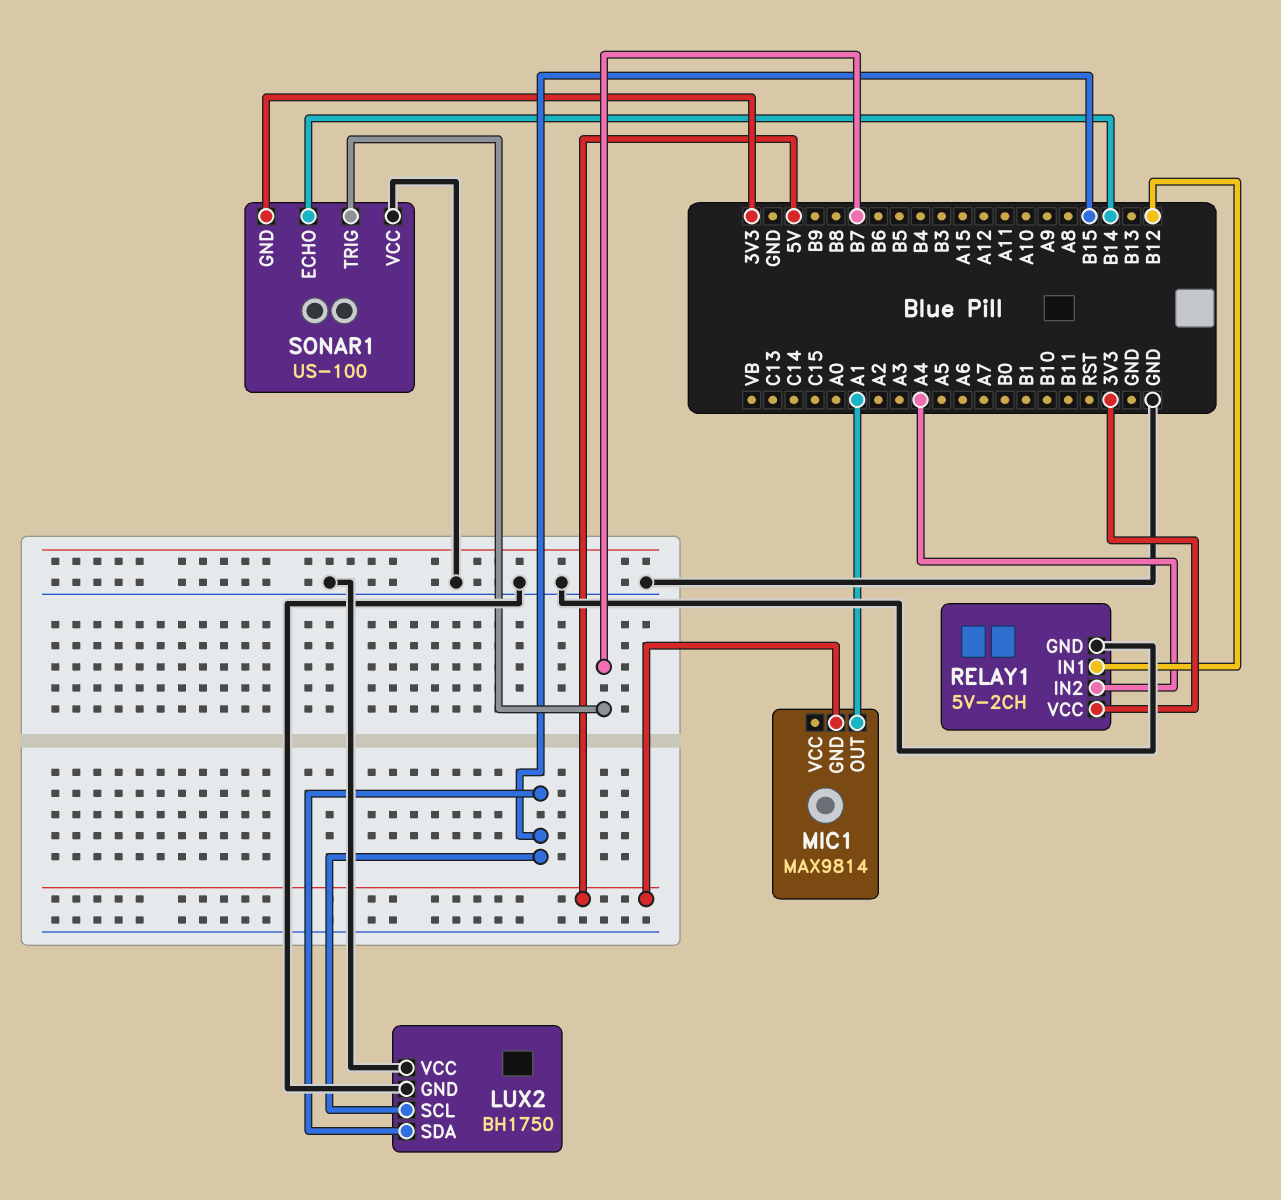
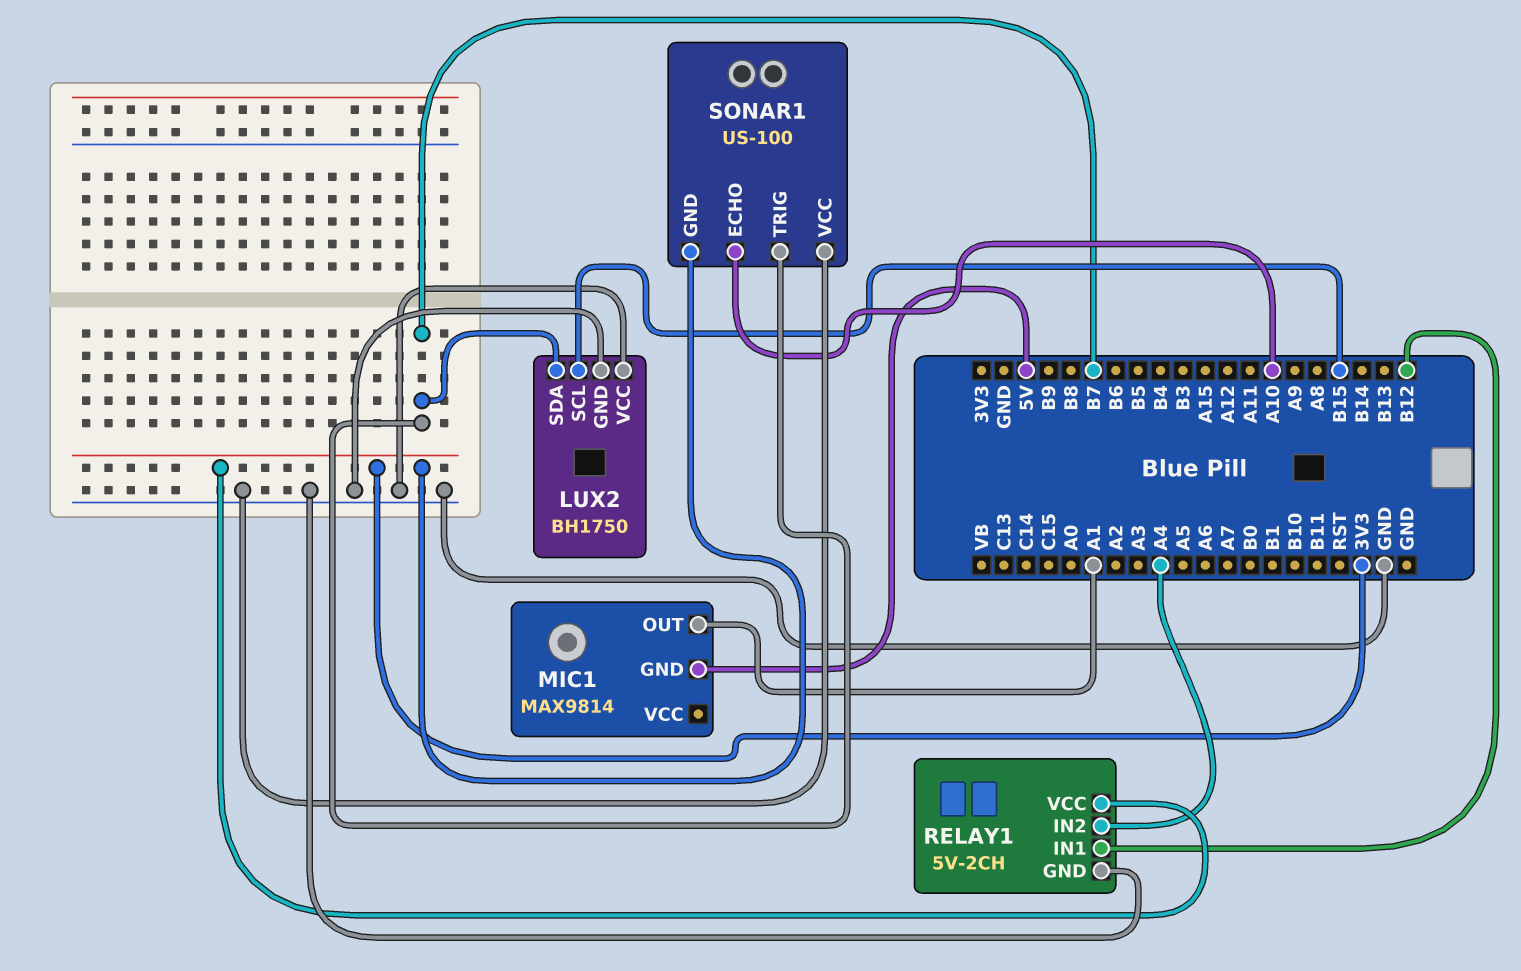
LUX2 pin SDA: B15 -> B7
SONAR1 pin ECHO: B14 -> A10

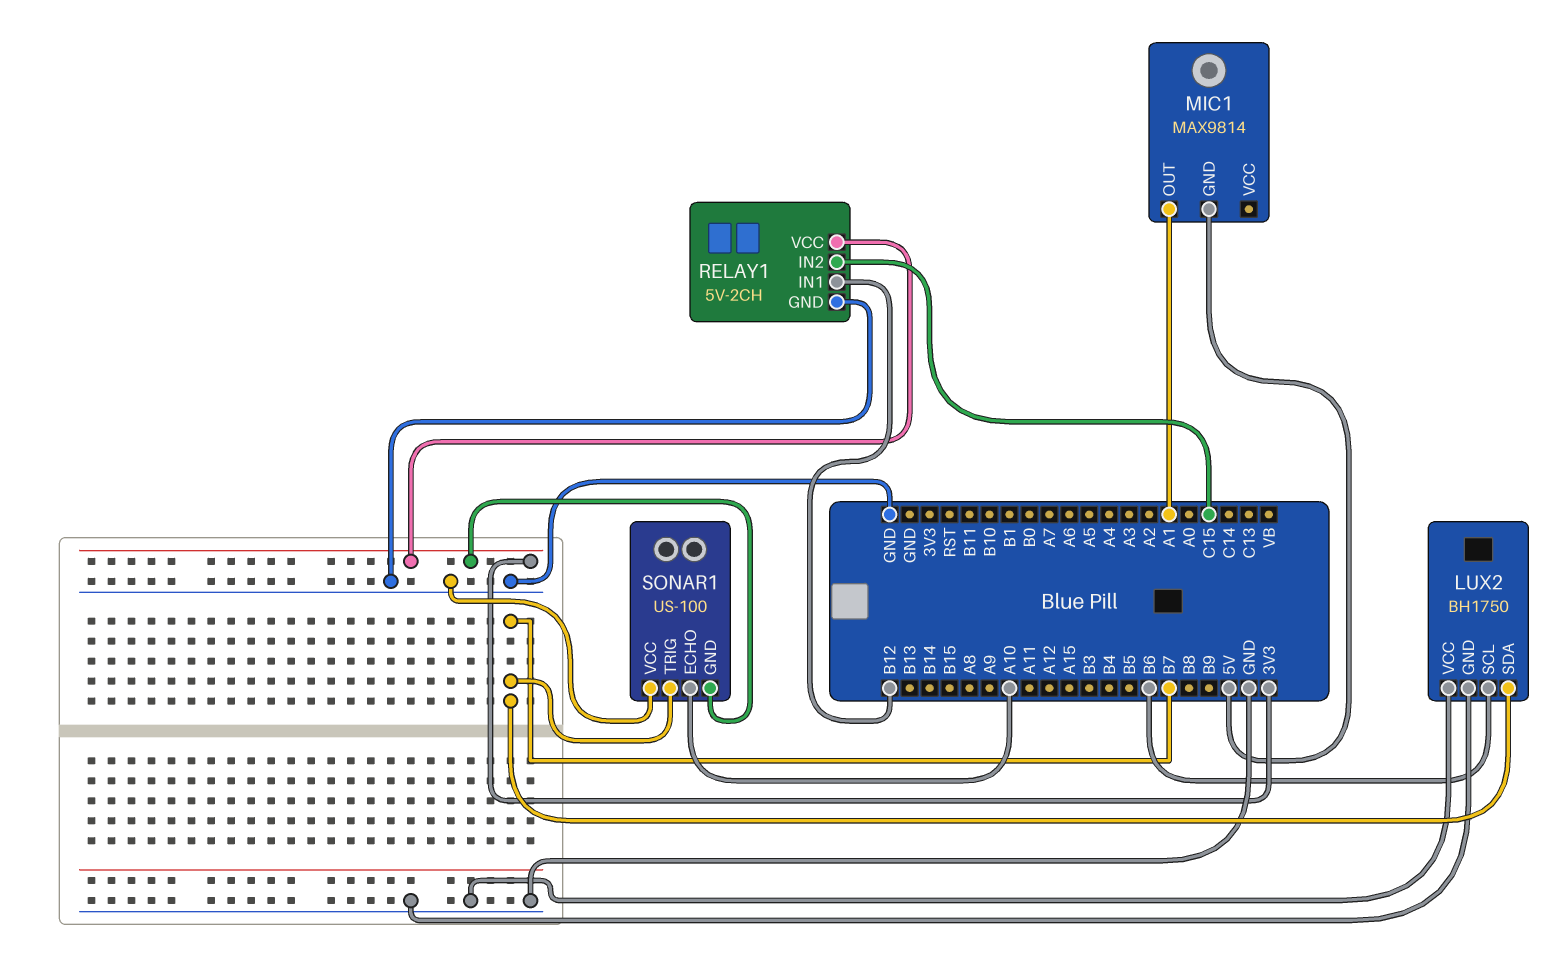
LUX2 pin SCL: B15 -> B6
RELAY1 pin IN2: A4 -> C15

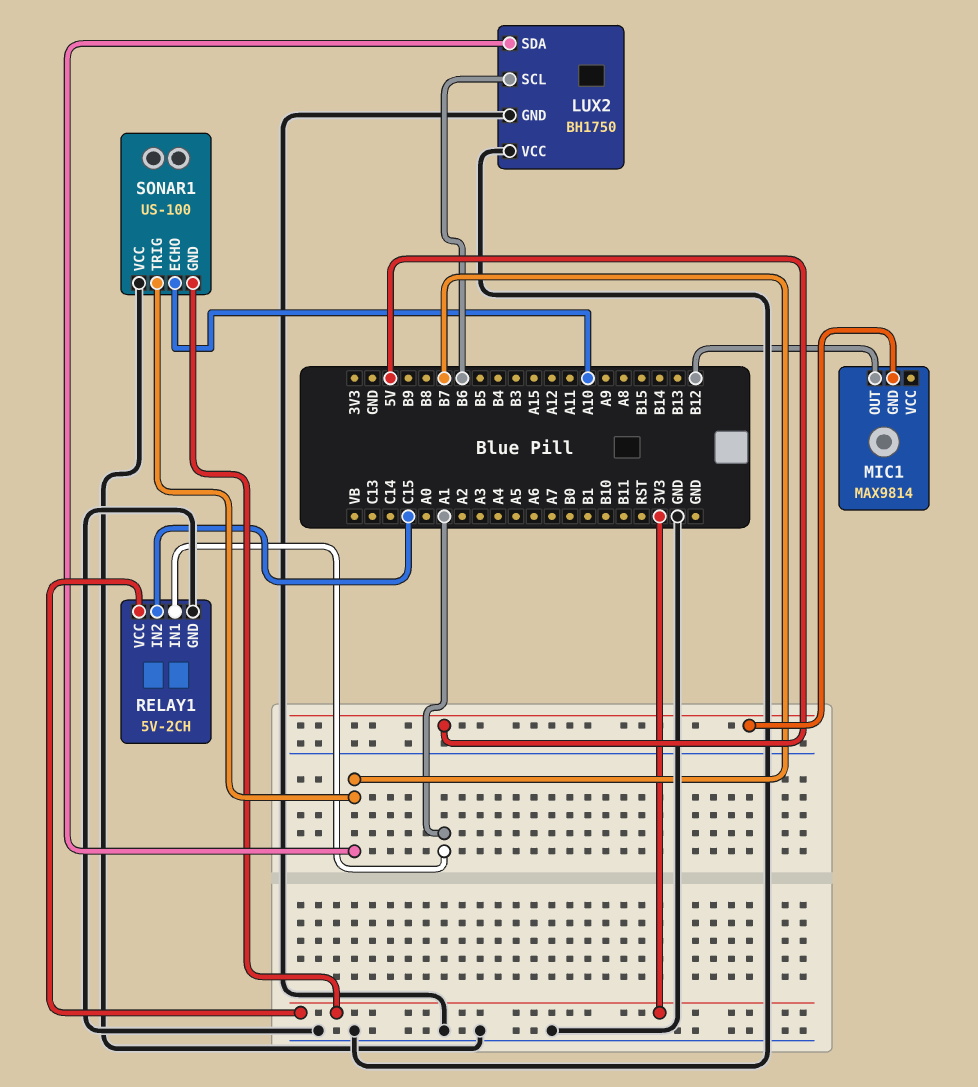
MIC1 pin OUT: A1 -> B12
RELAY1 pin IN1: B12 -> A1

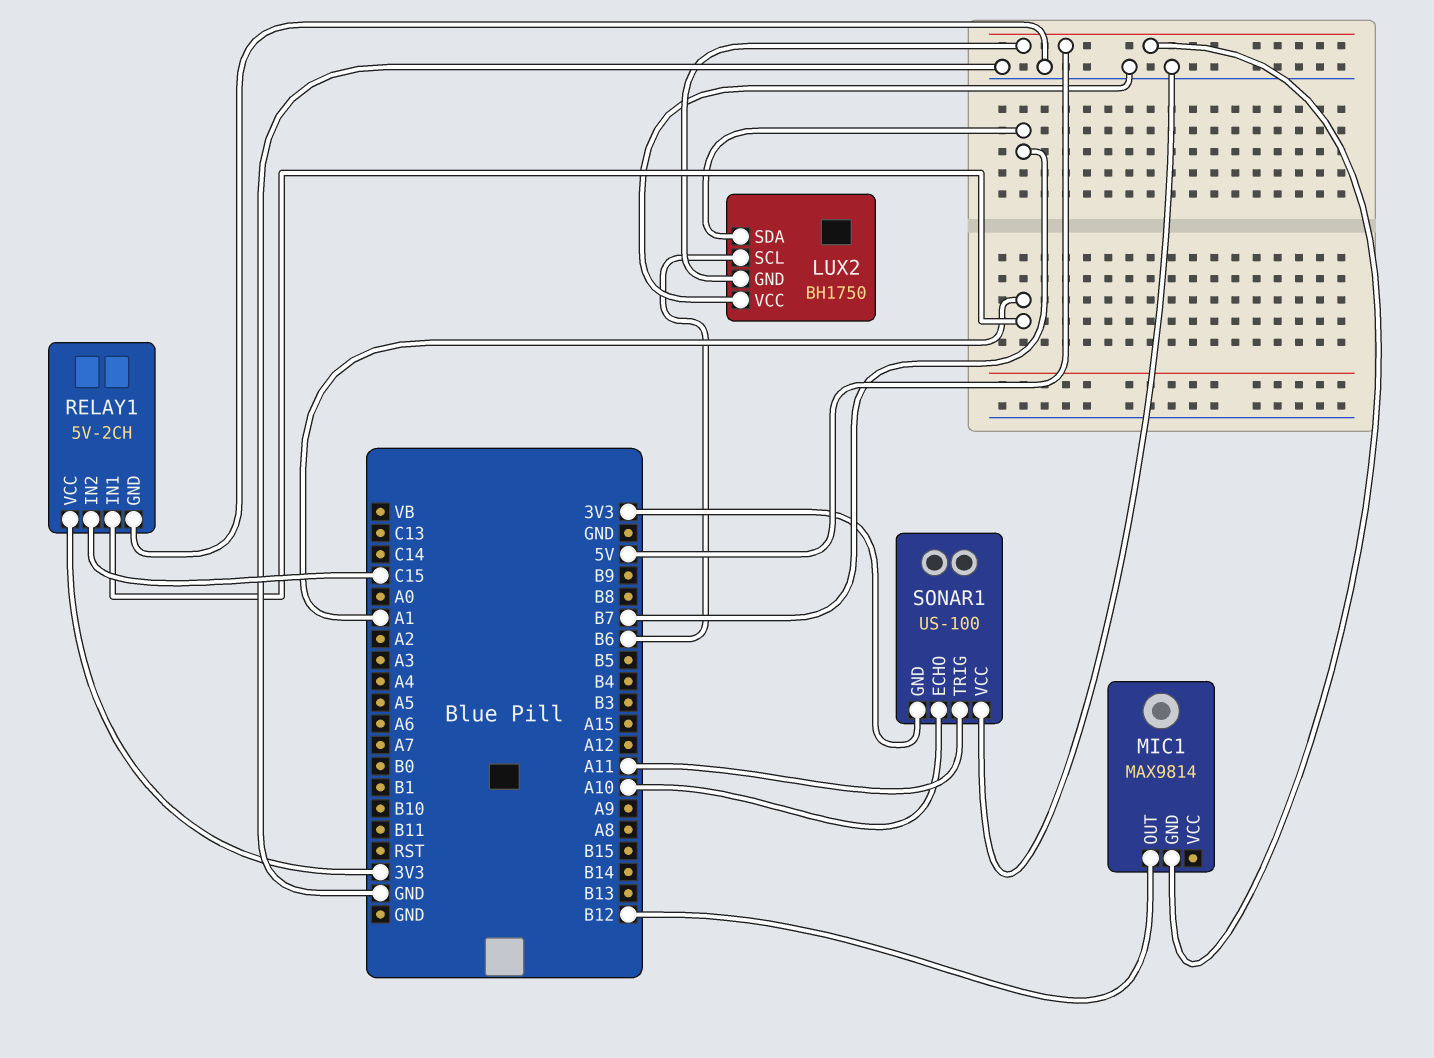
LUX2 pin GND: GND -> 5V
SONAR1 pin TRIG: B7 -> A11

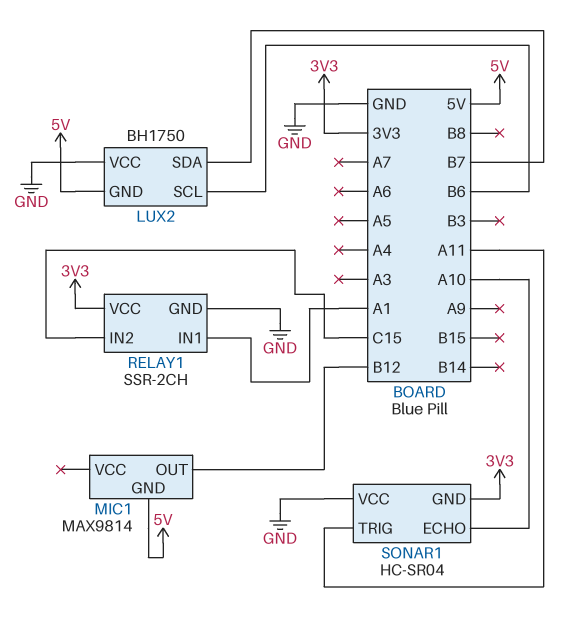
RELAY1: 5V-2CH -> SSR-2CH
SONAR1: US-100 -> HC-SR04

